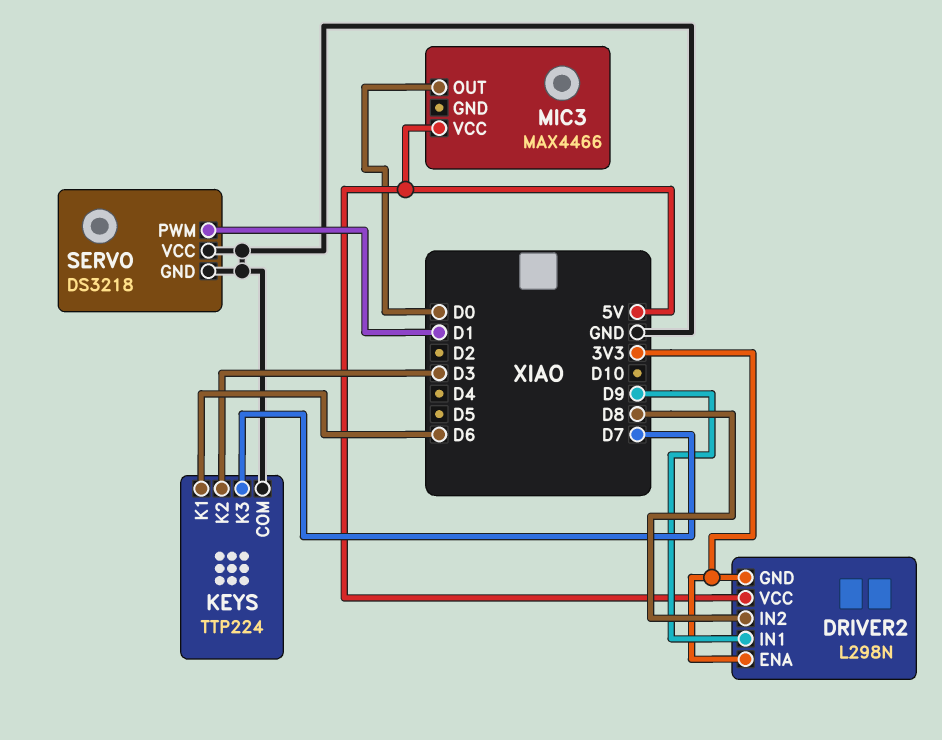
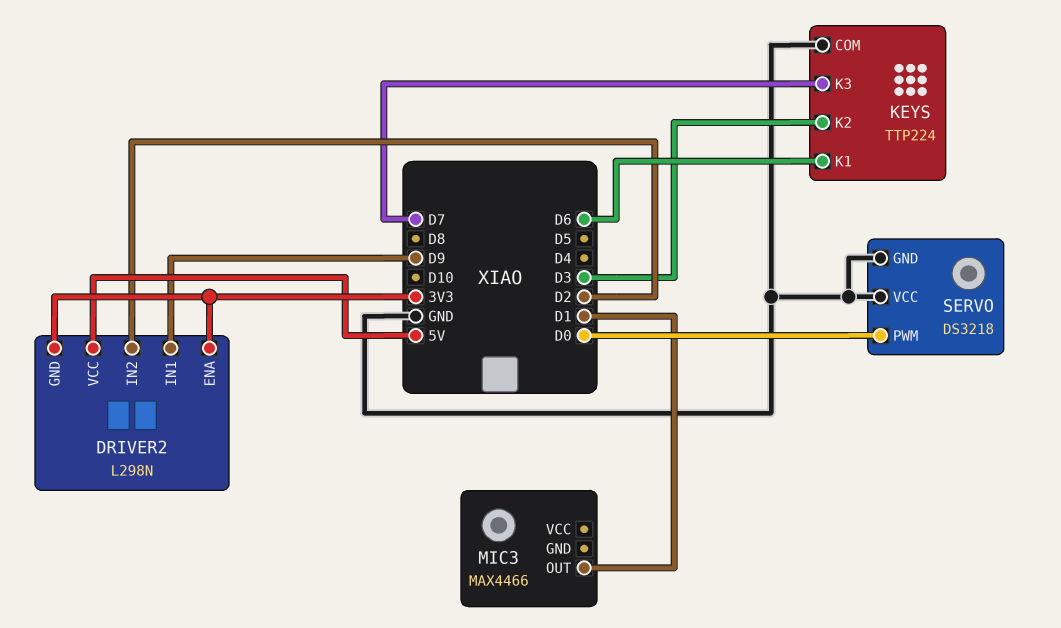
DRIVER2 pin IN2: D8 -> D2
MIC3 pin OUT: D0 -> D1
MIC3 pin VCC: 5V -> none
SERVO pin PWM: D1 -> D0

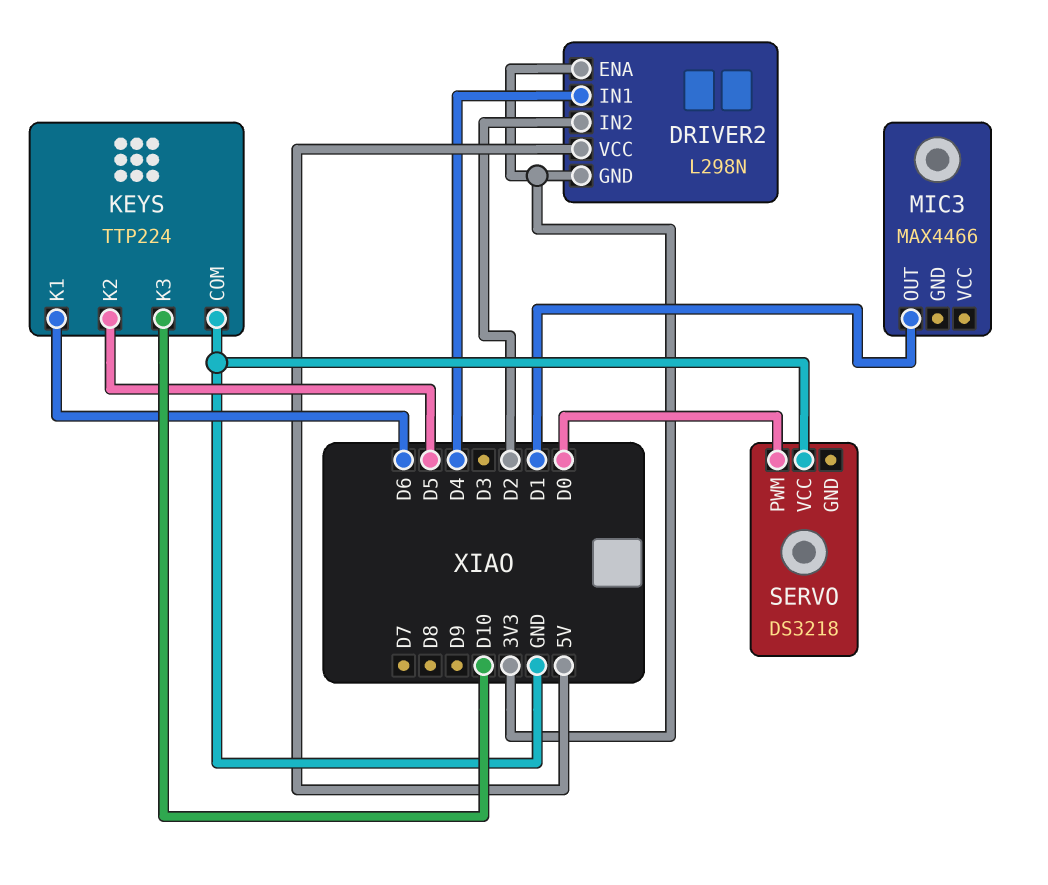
DRIVER2 pin IN1: D9 -> D4
KEYS pin K2: D3 -> D5
KEYS pin K3: D7 -> D10
SERVO pin GND: GND -> none

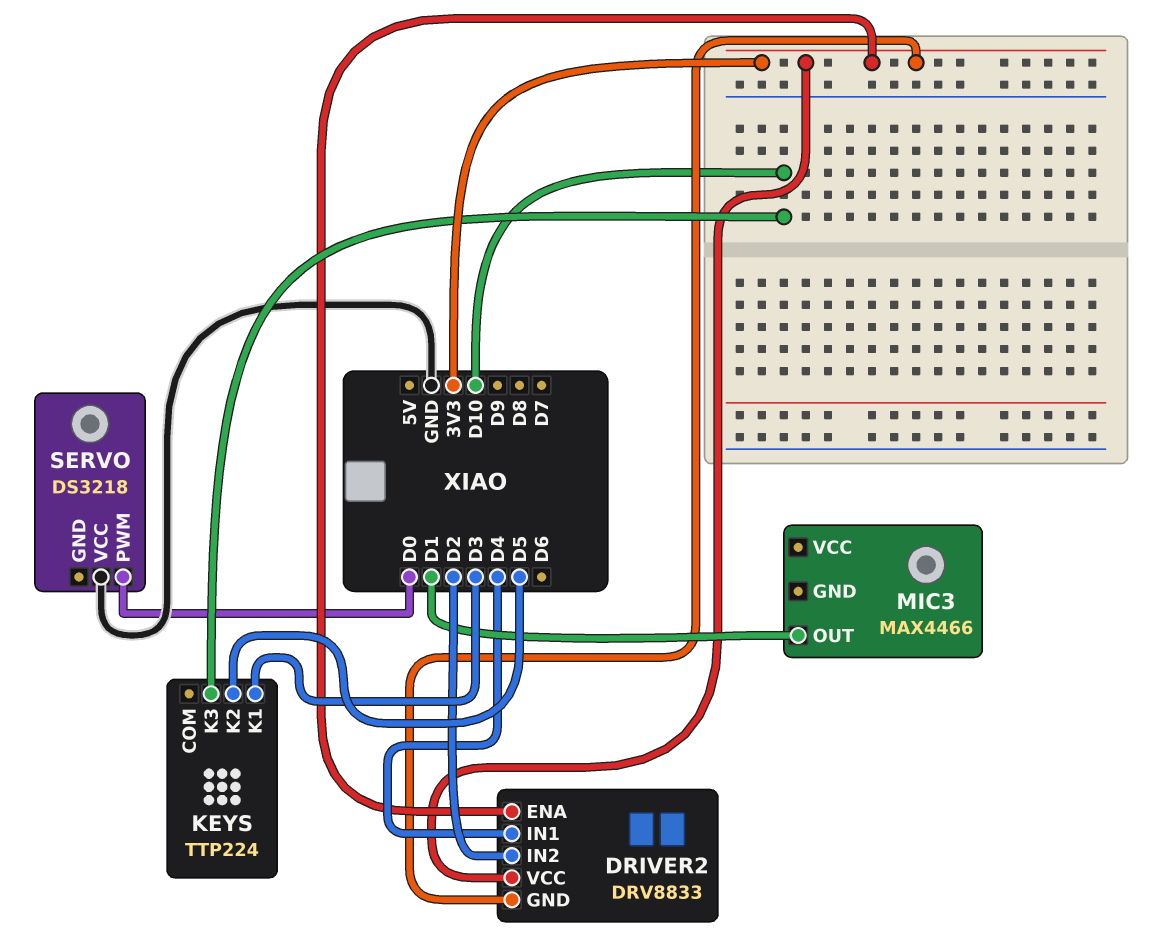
DRIVER2: L298N -> DRV8833
DRIVER2 pin VCC: 5V -> 3V3
KEYS pin COM: GND -> none
KEYS pin K1: D6 -> D3

